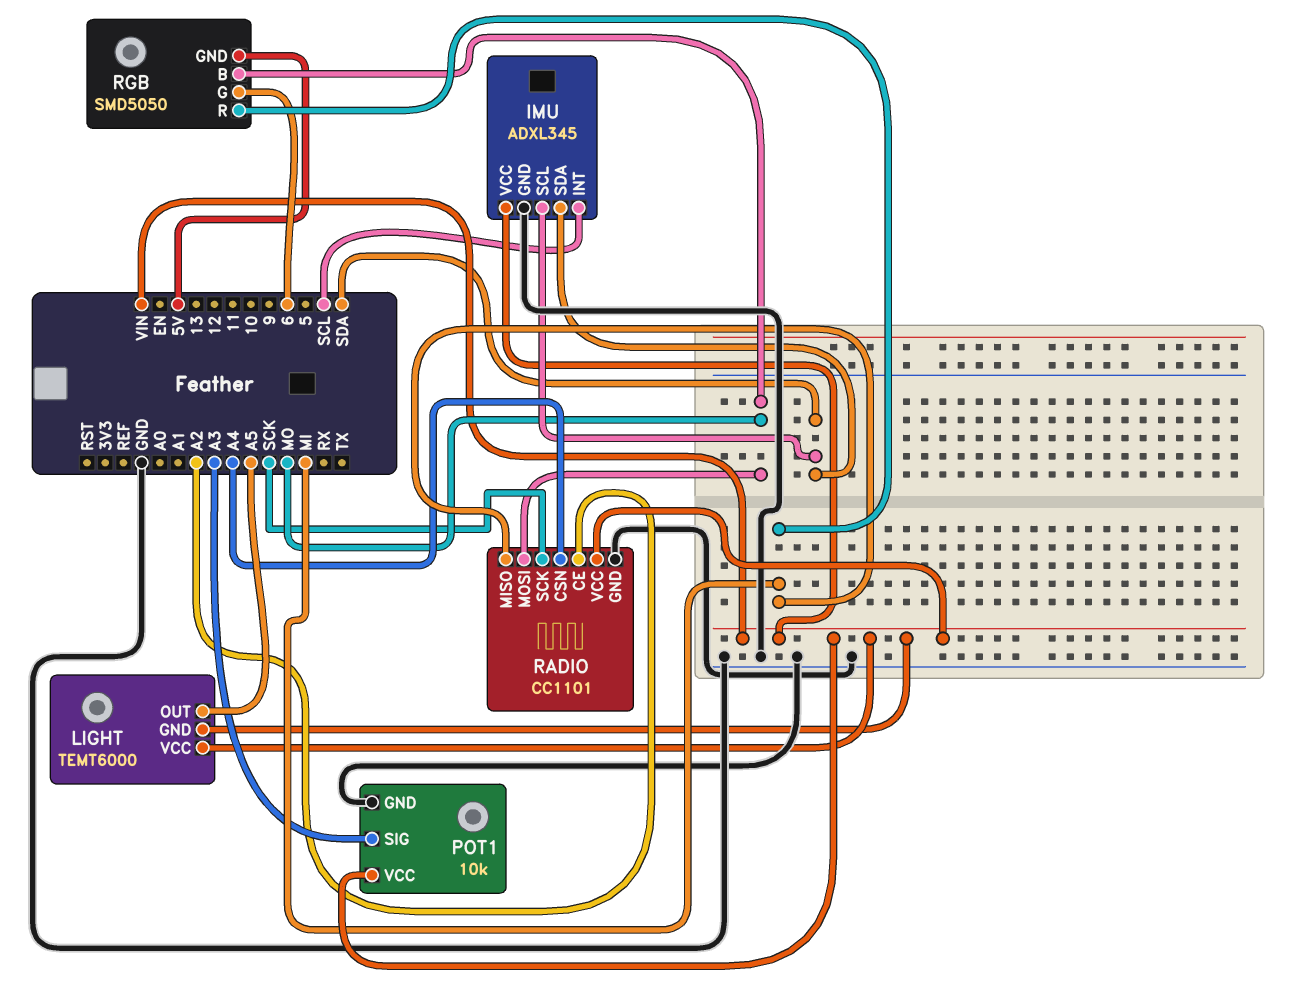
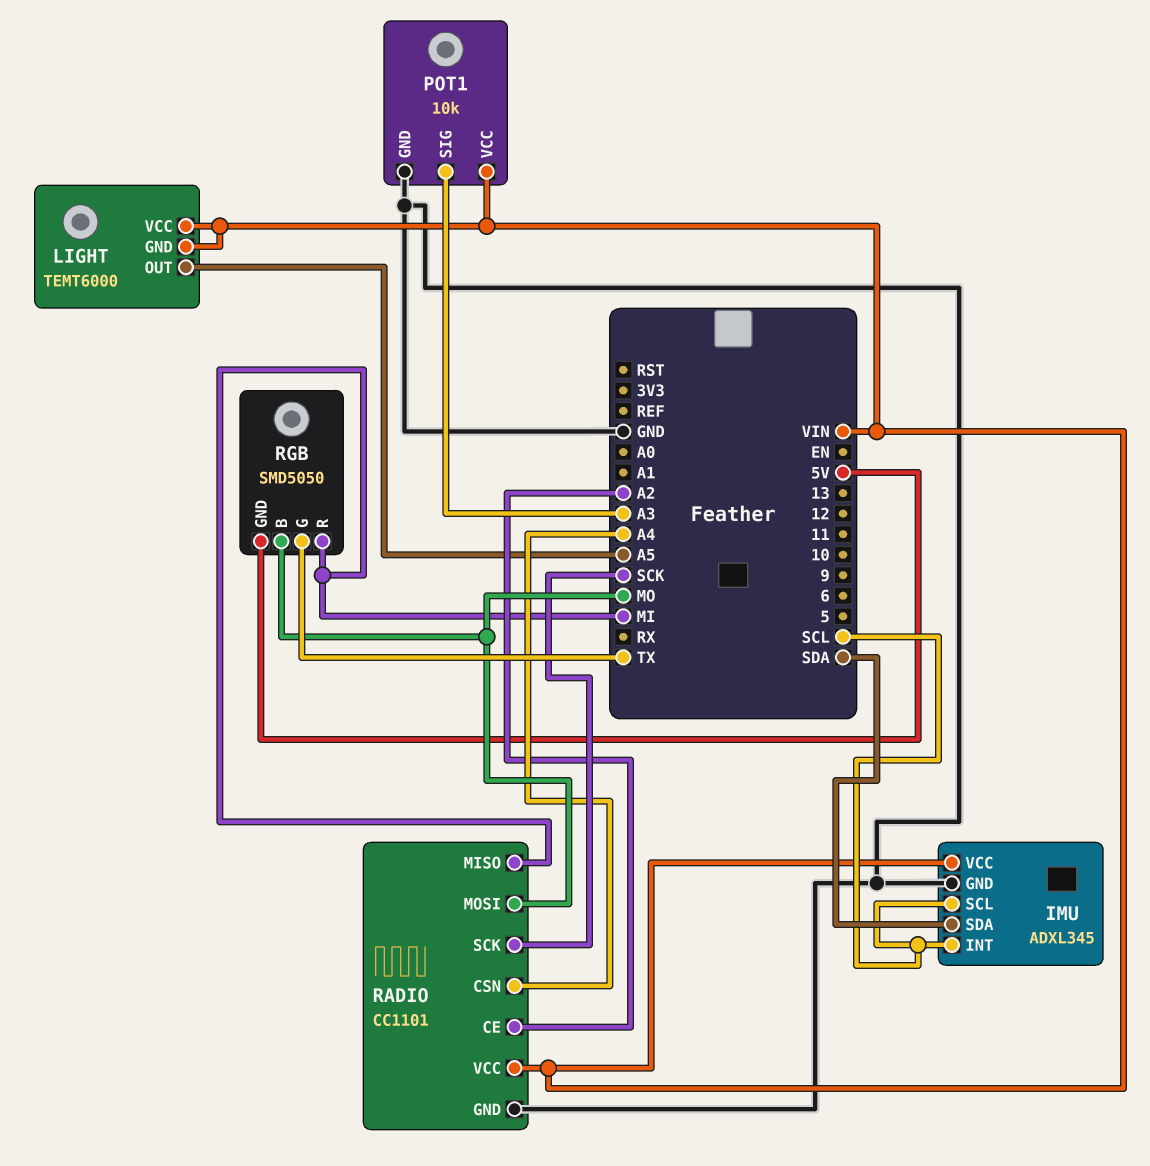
IMU pin SCL: SDA -> SCL
RGB pin G: 6 -> TX

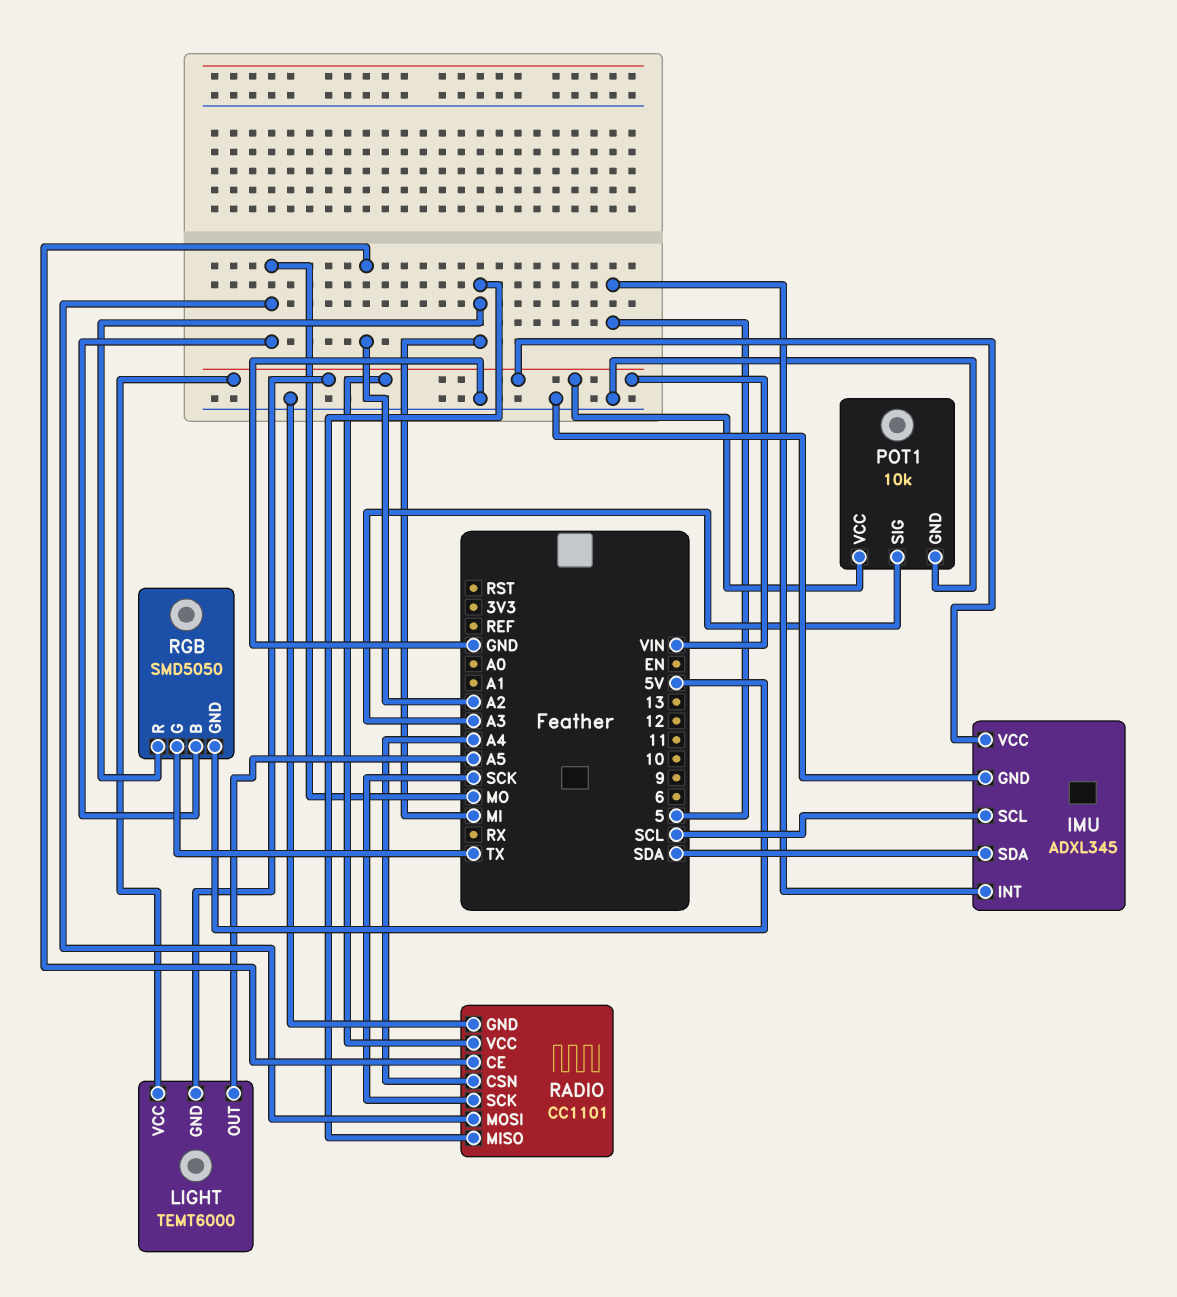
IMU pin INT: SCL -> 5

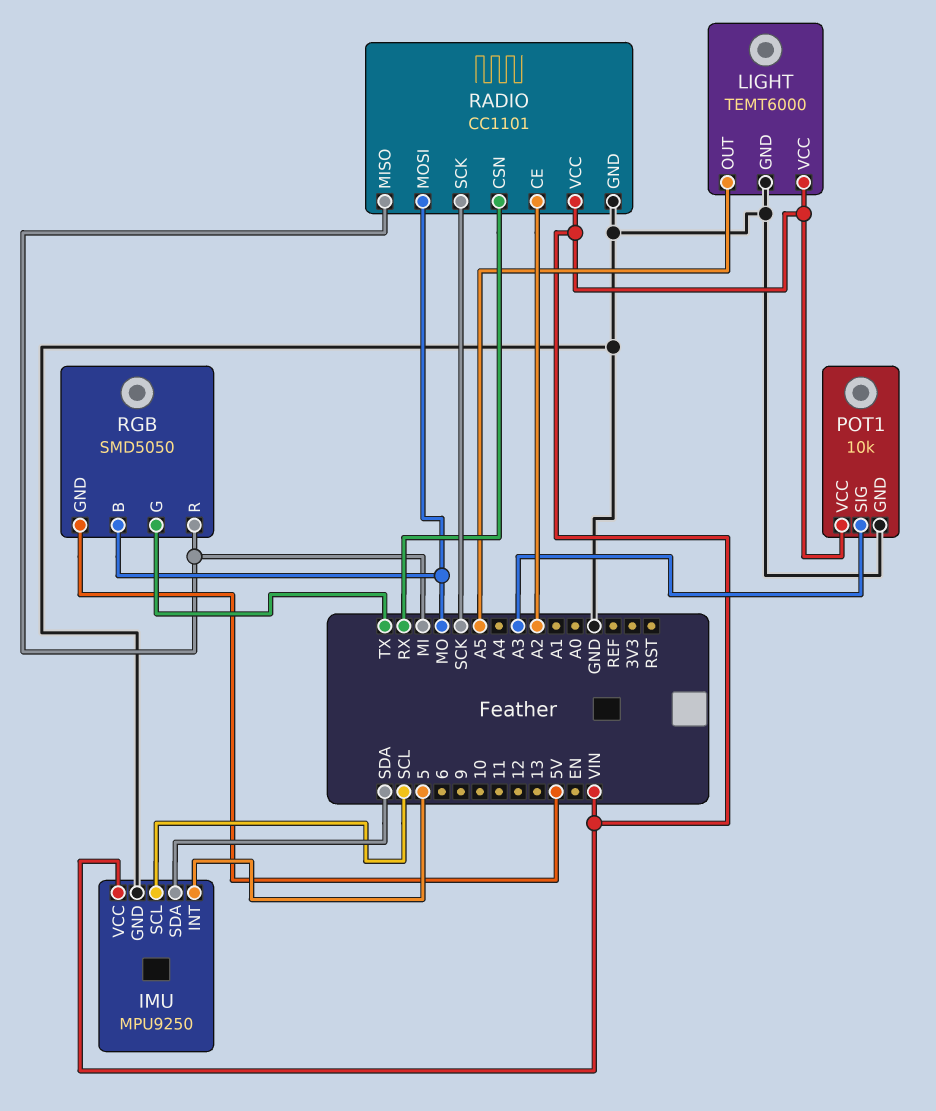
IMU: ADXL345 -> MPU9250
LIGHT pin GND: VIN -> GND
RADIO pin CSN: A4 -> RX

